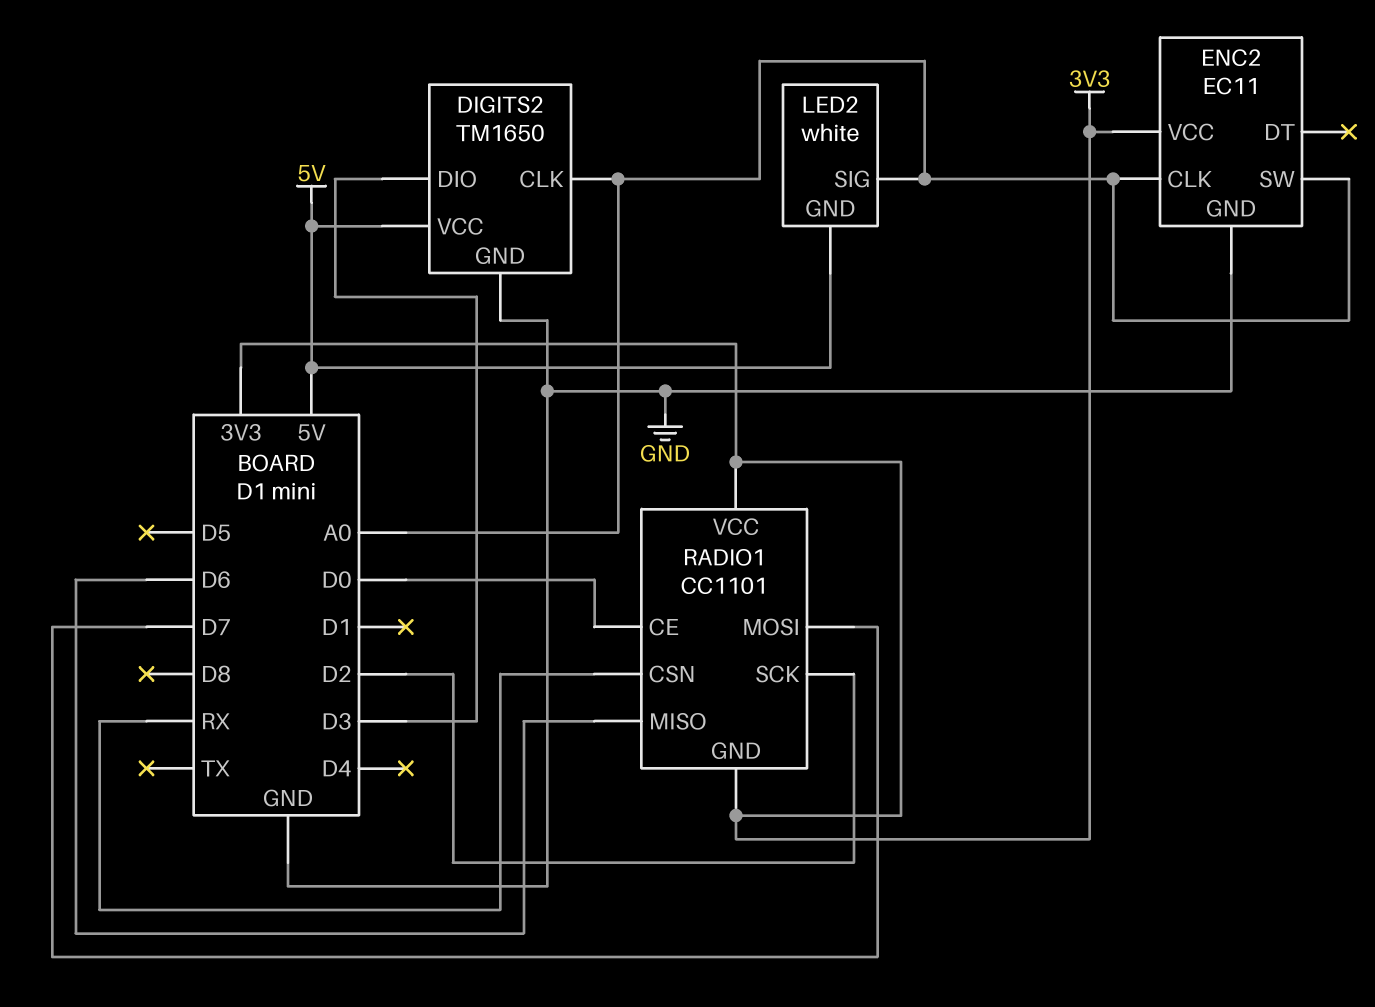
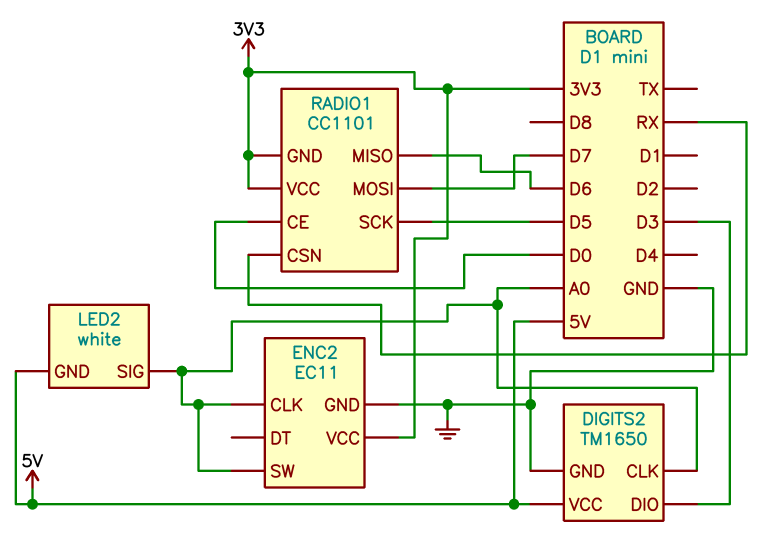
RADIO1 pin SCK: D2 -> D5

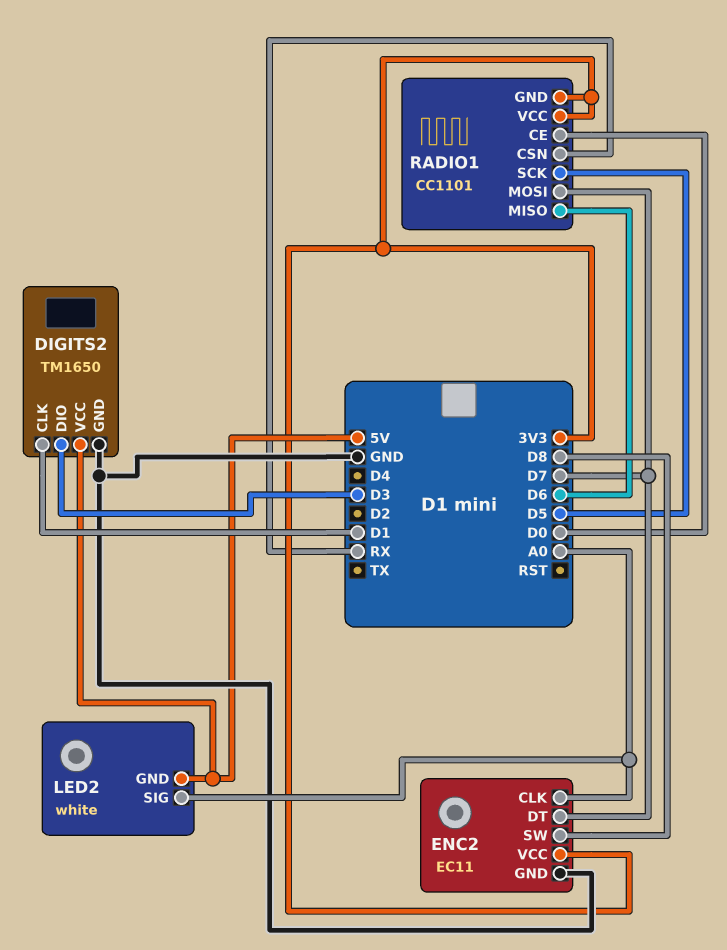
DIGITS2 pin CLK: A0 -> D1
ENC2 pin DT: none -> D7
ENC2 pin SW: A0 -> D8

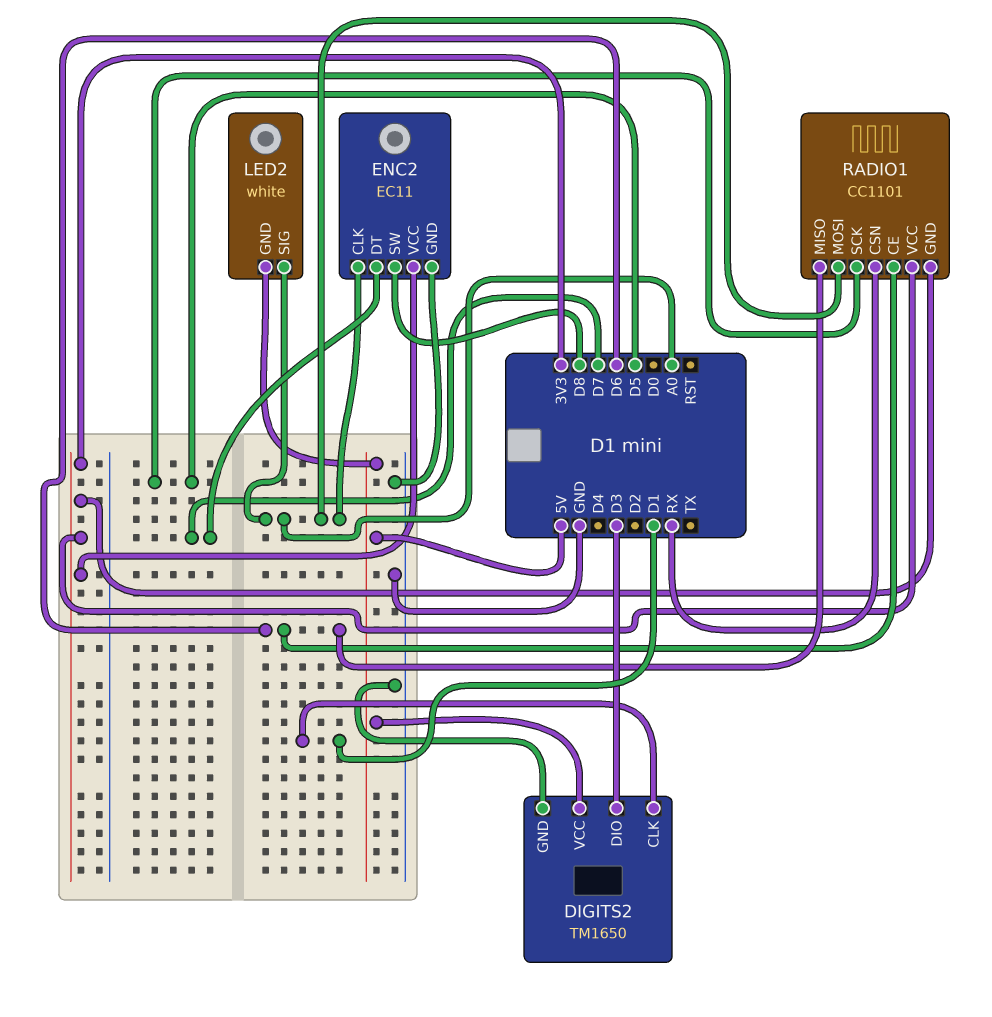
RADIO1 pin CE: D0 -> D6
RADIO1 pin MOSI: D7 -> A0

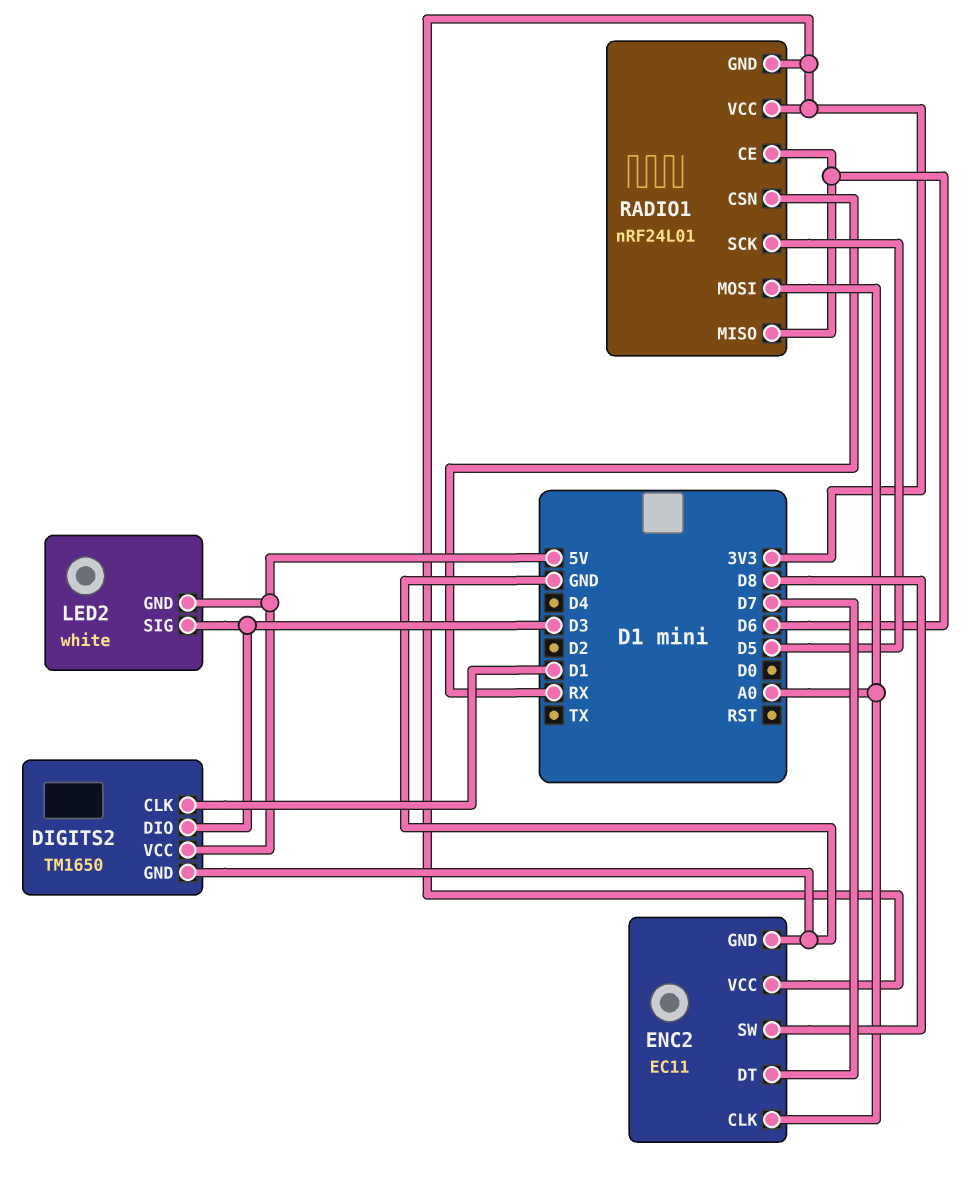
LED2 pin SIG: A0 -> D3
RADIO1: CC1101 -> nRF24L01

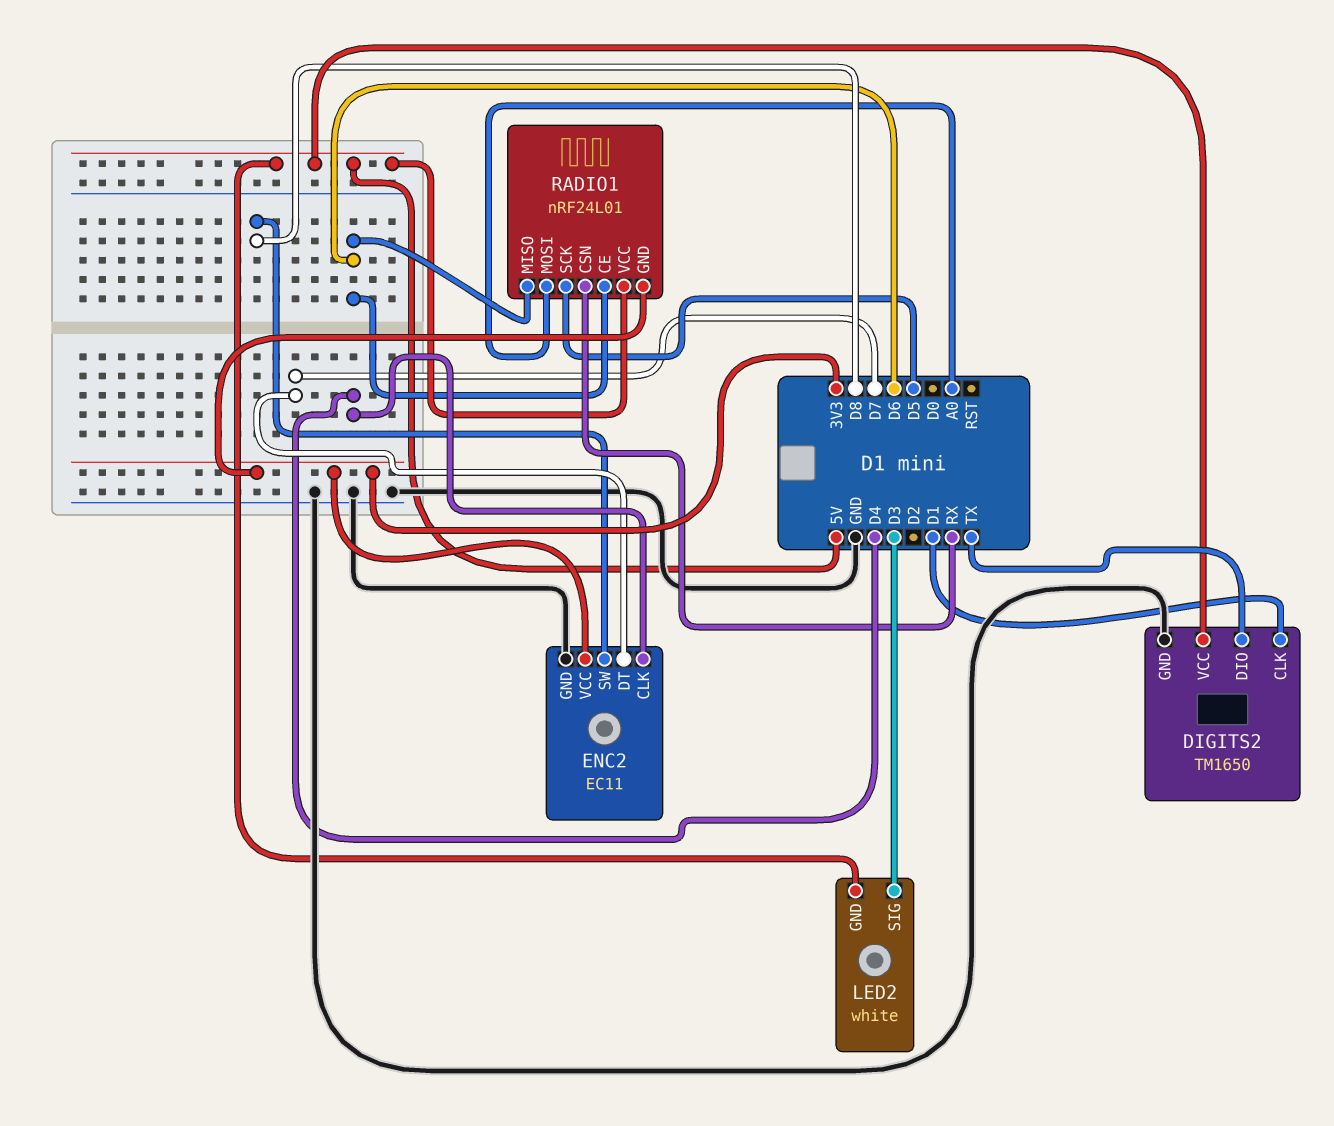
DIGITS2 pin DIO: D3 -> TX
ENC2 pin CLK: A0 -> D4
RADIO1 pin VCC: 3V3 -> 5V

